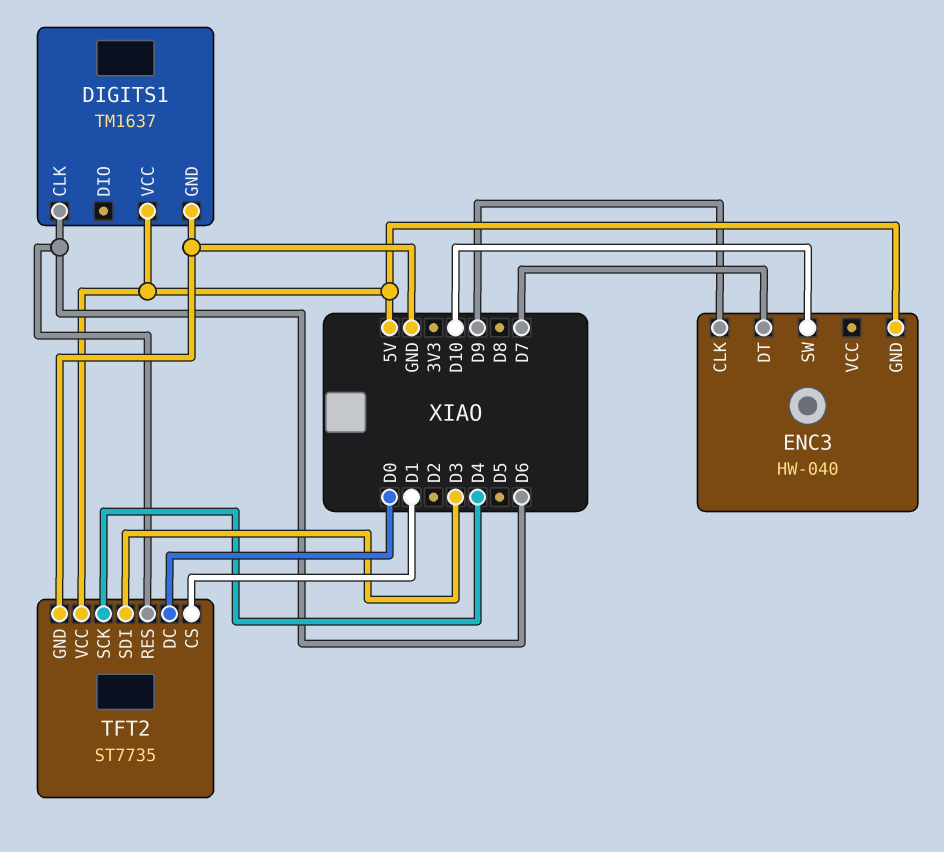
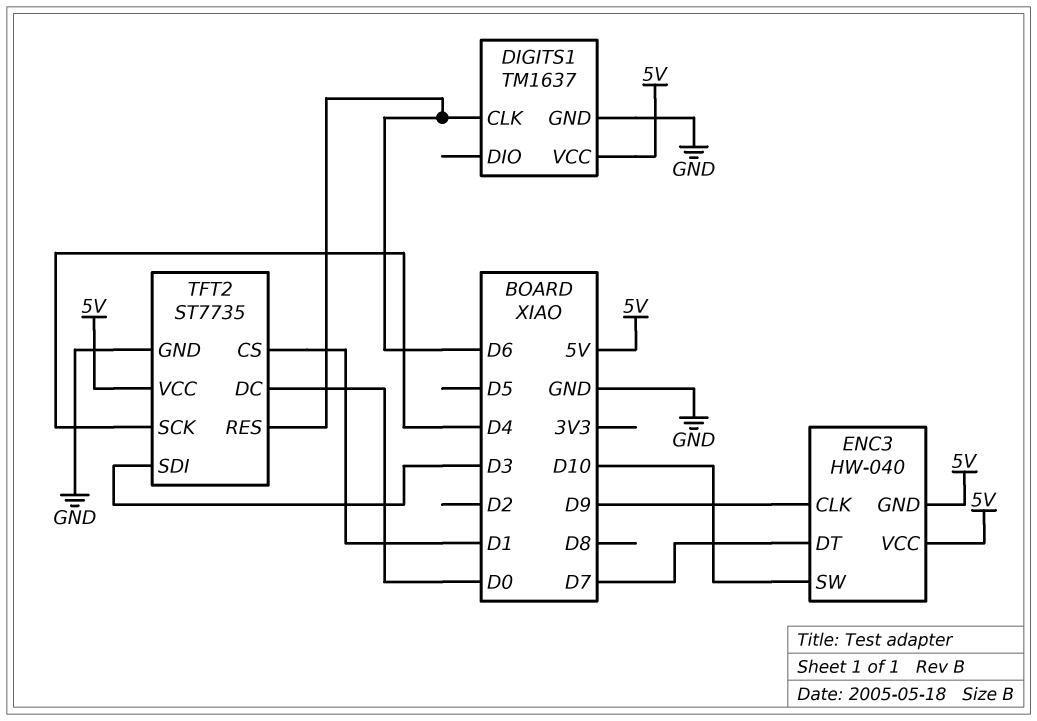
ENC3 pin VCC: none -> 5V

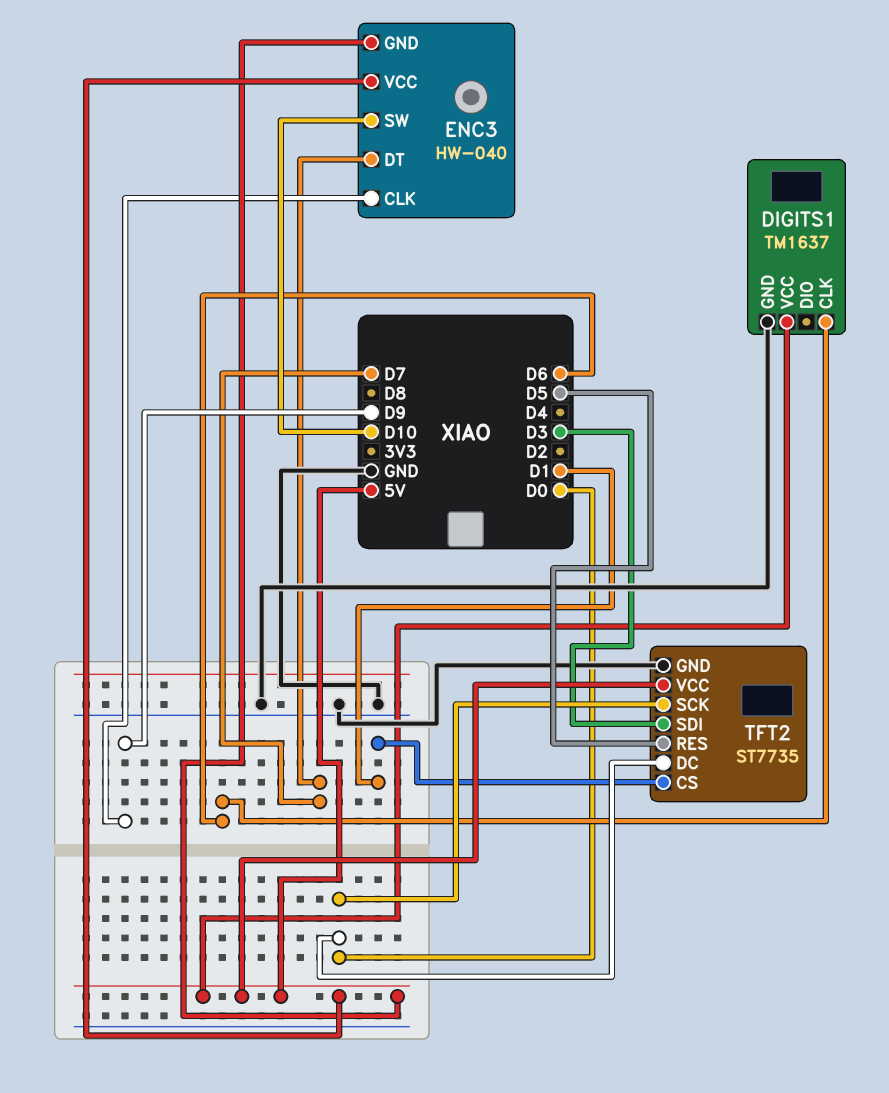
TFT2 pin RES: D6 -> D5
TFT2 pin SCK: D4 -> D0

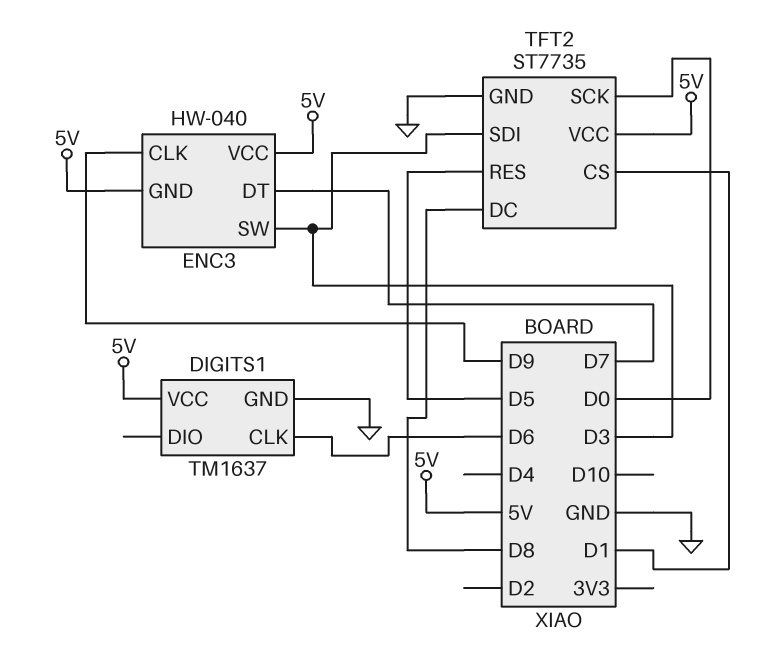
ENC3 pin SW: D10 -> D3
TFT2 pin DC: D0 -> D8

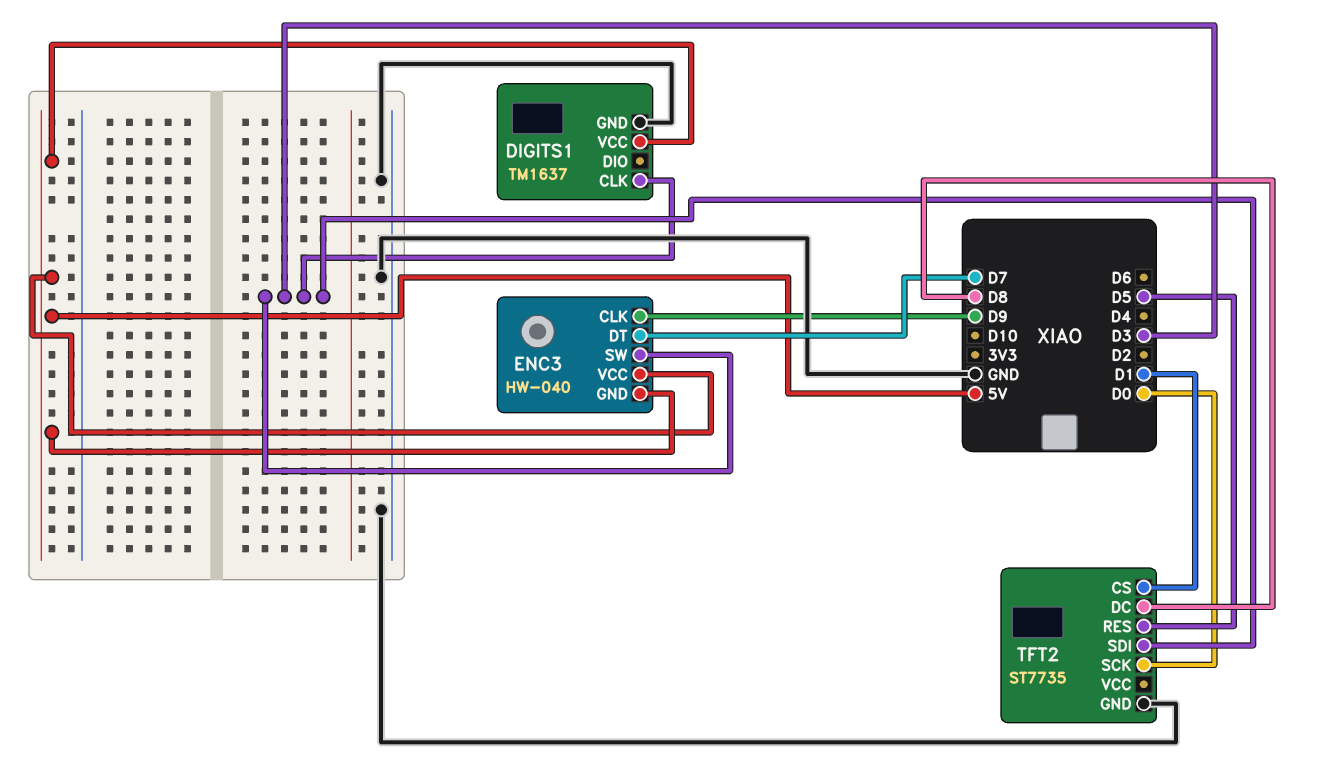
DIGITS1 pin CLK: D6 -> D3
TFT2 pin VCC: 5V -> none

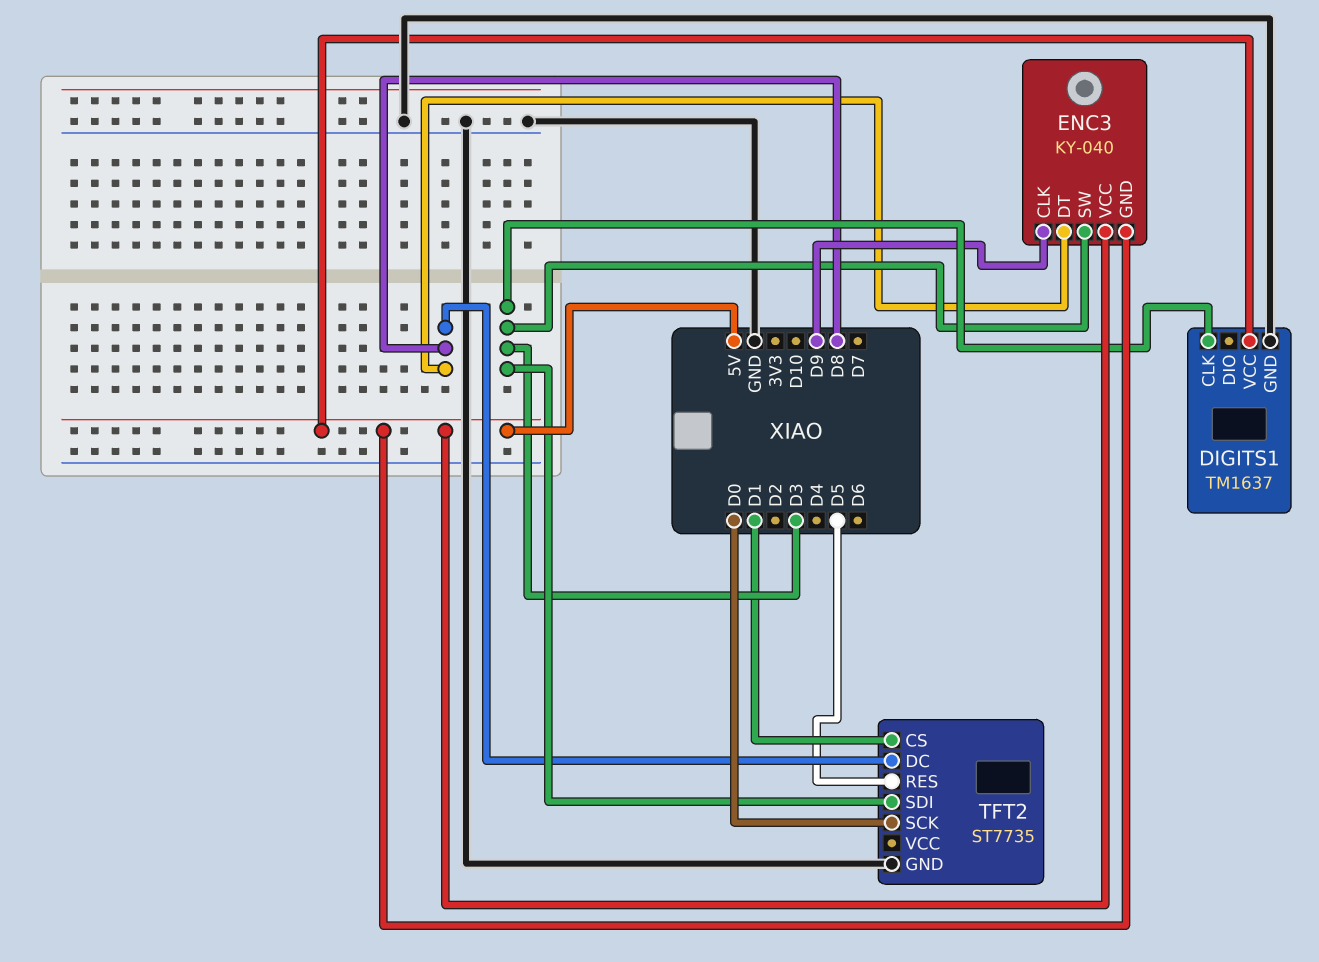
ENC3: HW-040 -> KY-040
ENC3 pin DT: D7 -> D8

